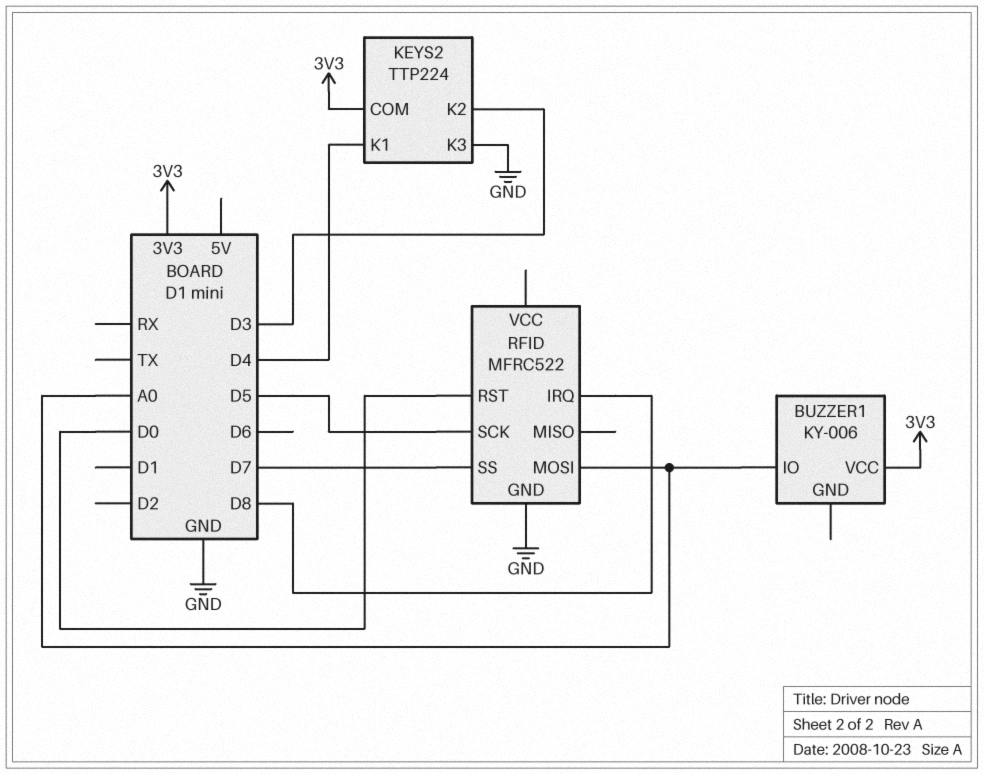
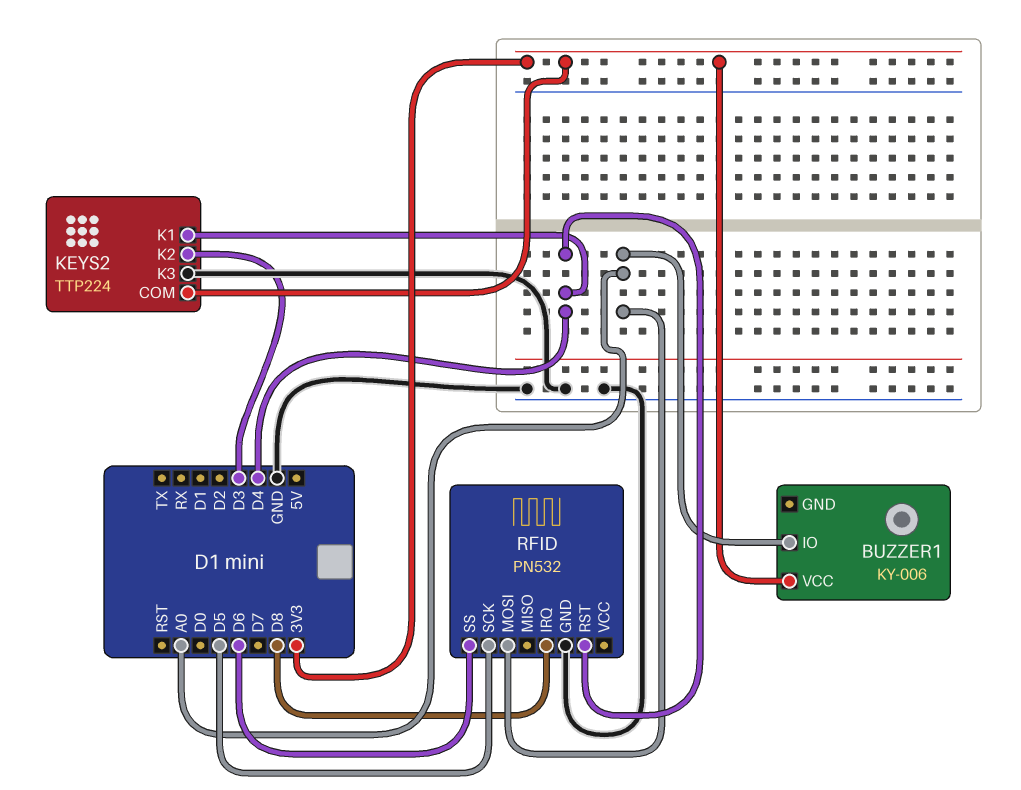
RFID: MFRC522 -> PN532
RFID pin RST: D0 -> D4
RFID pin SS: D7 -> D6

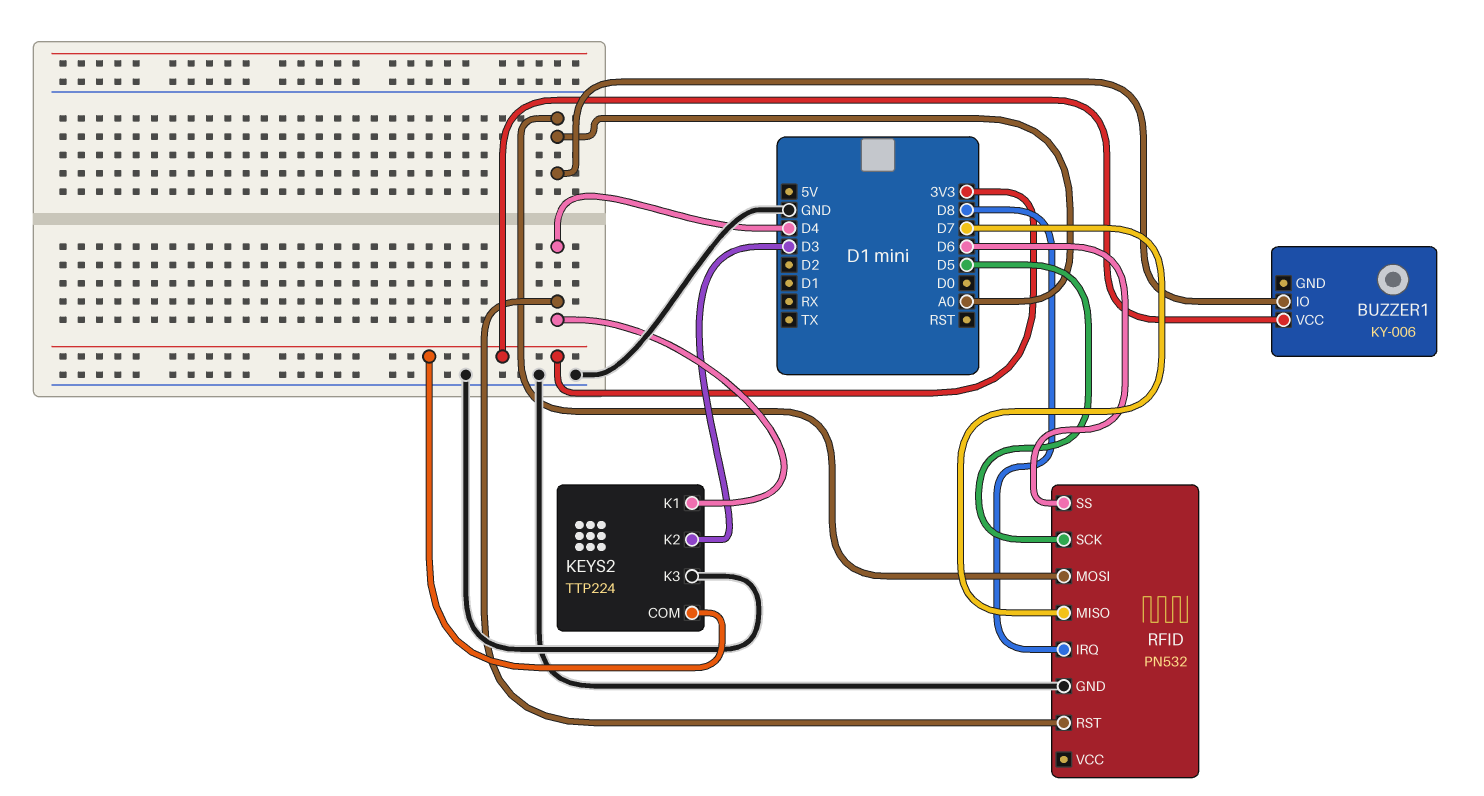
RFID pin MISO: none -> D7

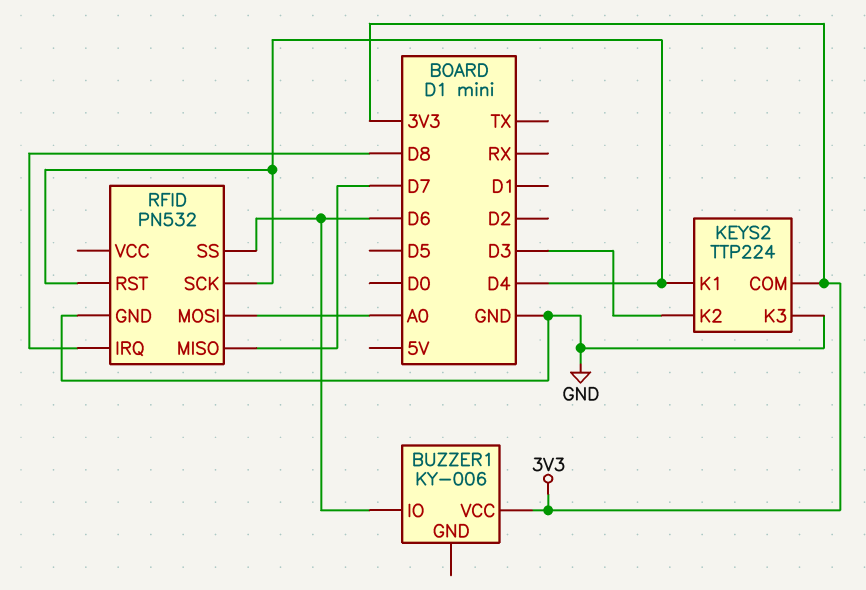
BUZZER1 pin IO: A0 -> D6
RFID pin SCK: D5 -> D4

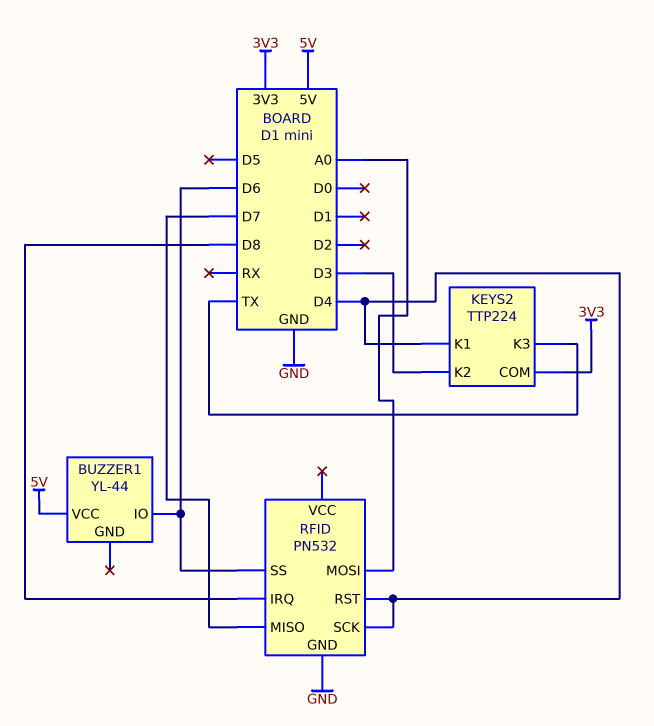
BUZZER1: KY-006 -> YL-44
BUZZER1 pin VCC: 3V3 -> 5V
KEYS2 pin K3: GND -> TX

